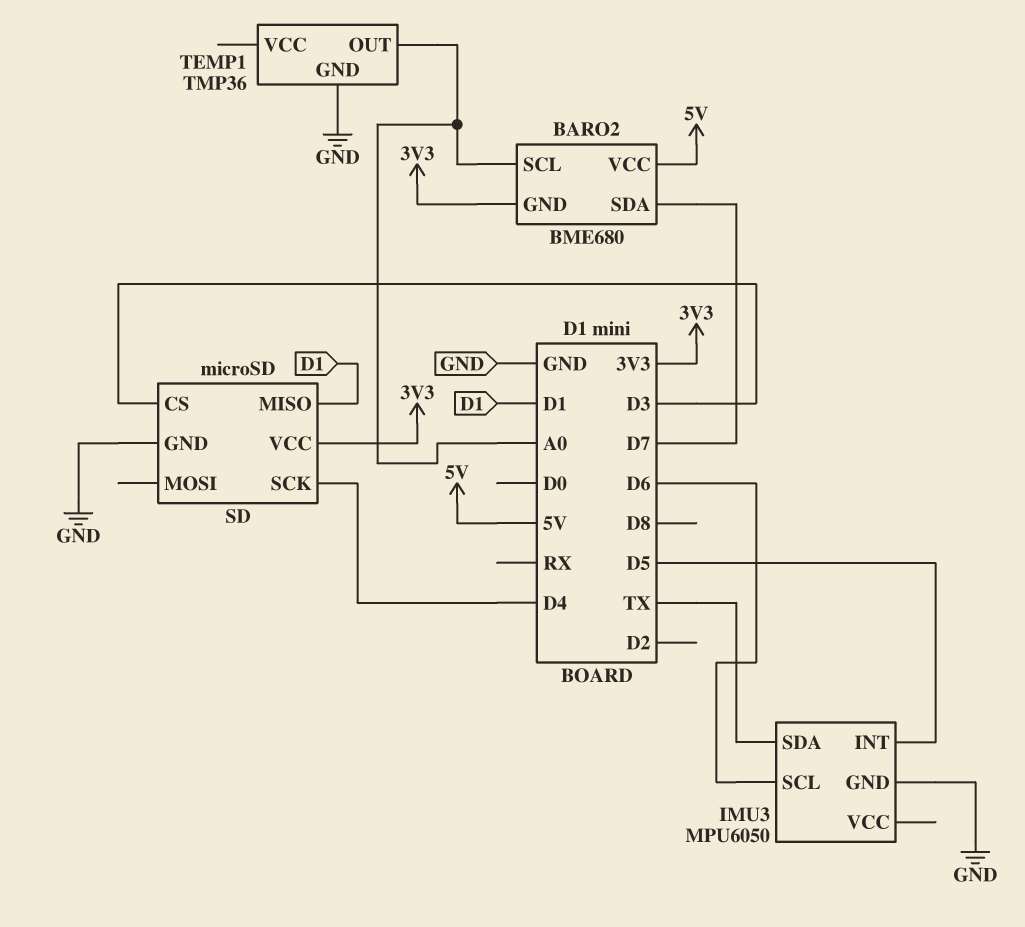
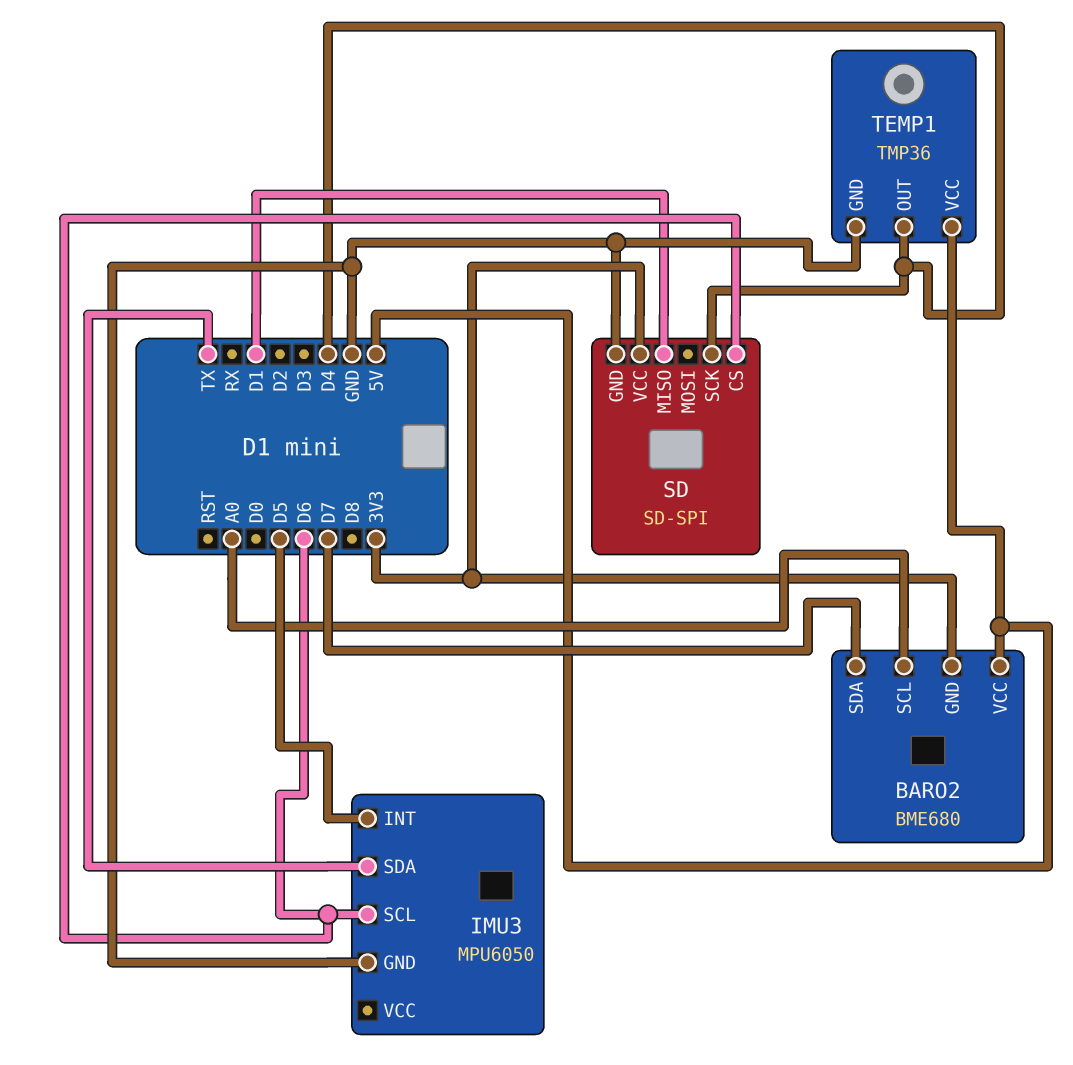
SD: microSD -> SD-SPI
SD pin CS: D3 -> D6
TEMP1 pin OUT: A0 -> D4
TEMP1 pin VCC: none -> 5V

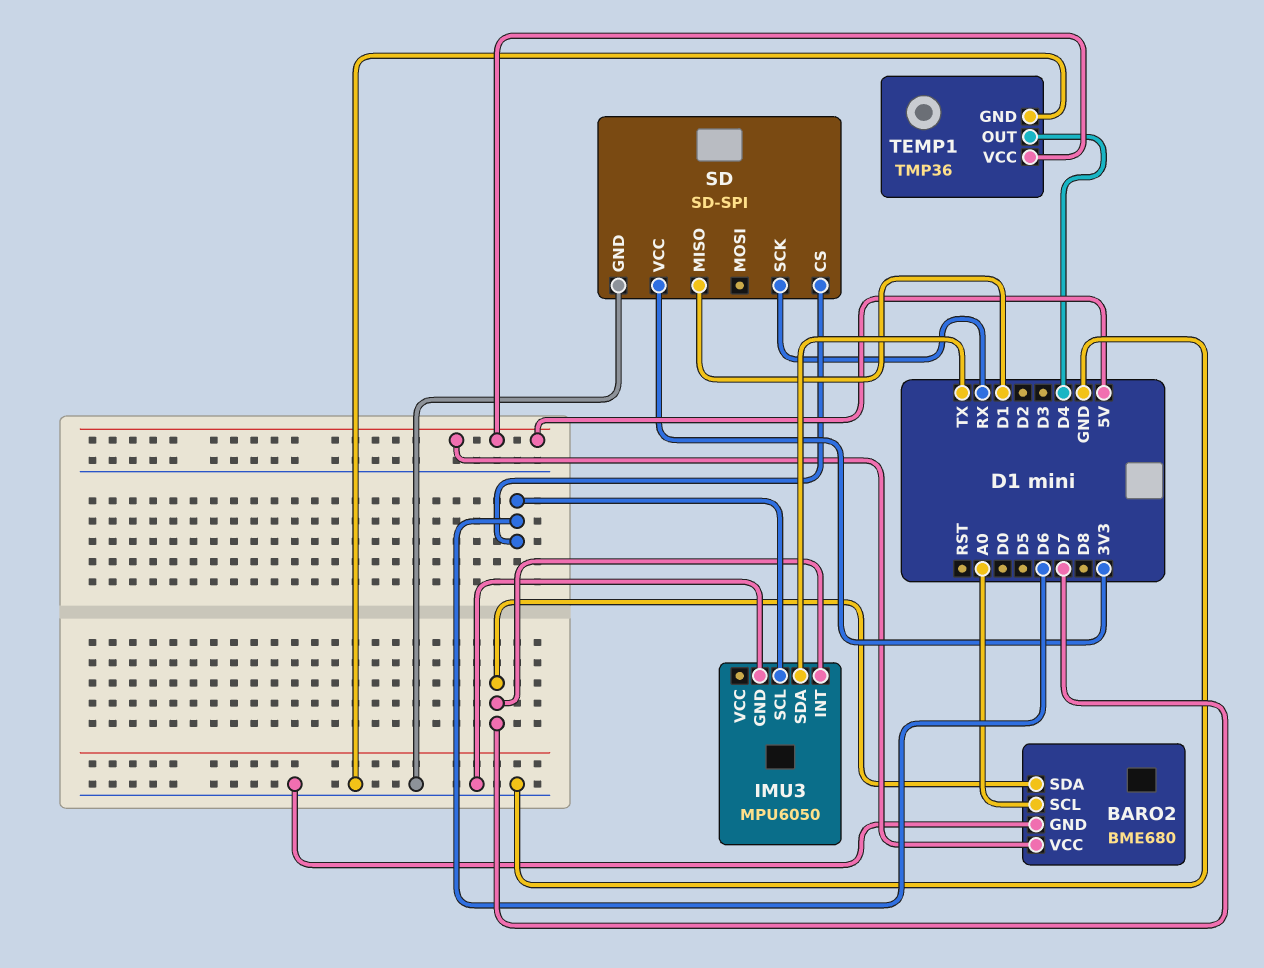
BARO2 pin GND: 3V3 -> GND
IMU3 pin INT: D5 -> D7
SD pin SCK: D4 -> RX

